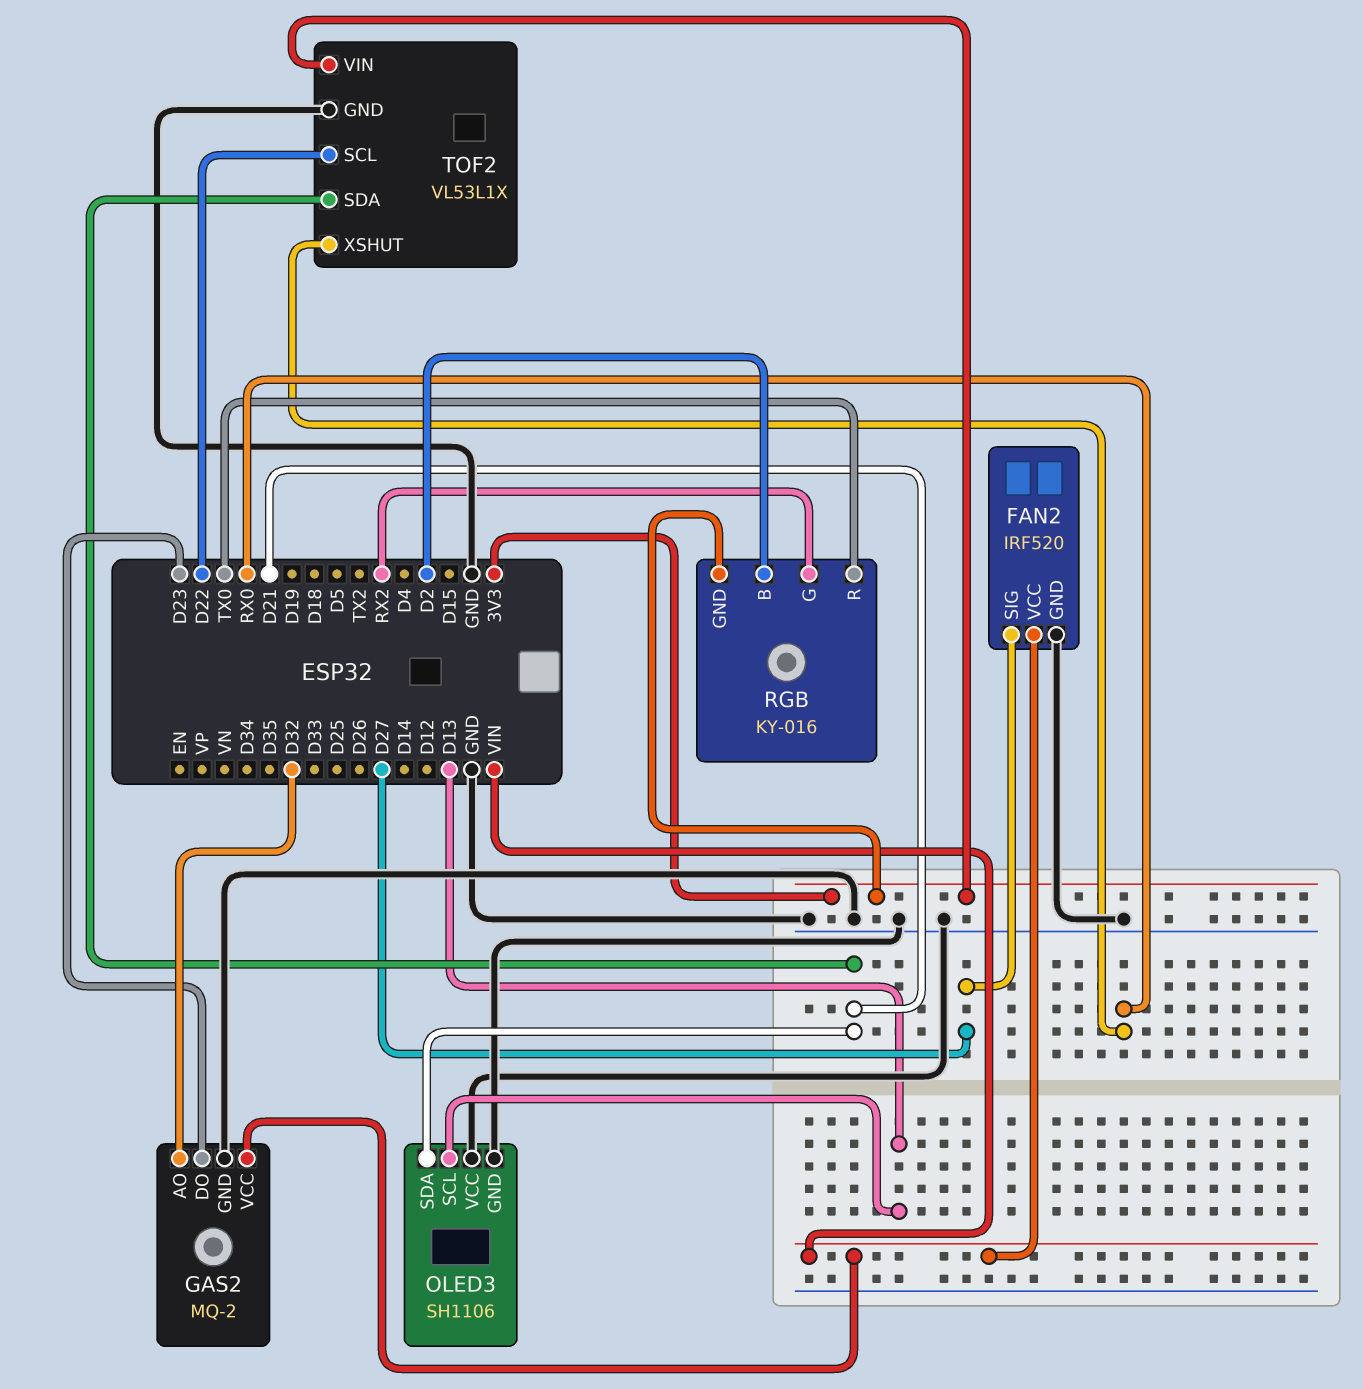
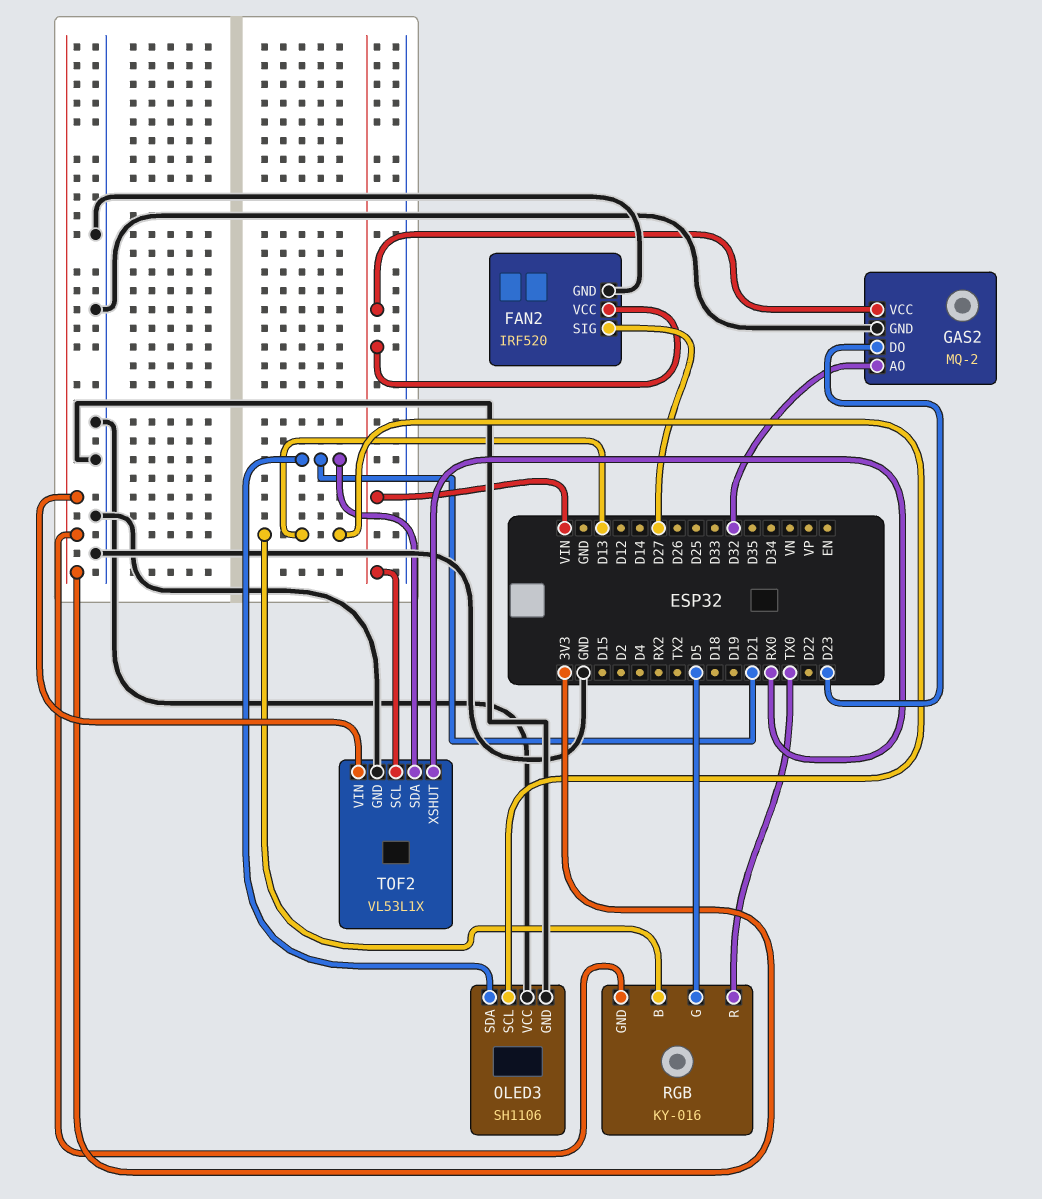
RGB pin B: D2 -> D13
RGB pin G: RX2 -> D5
TOF2 pin SCL: D22 -> VIN

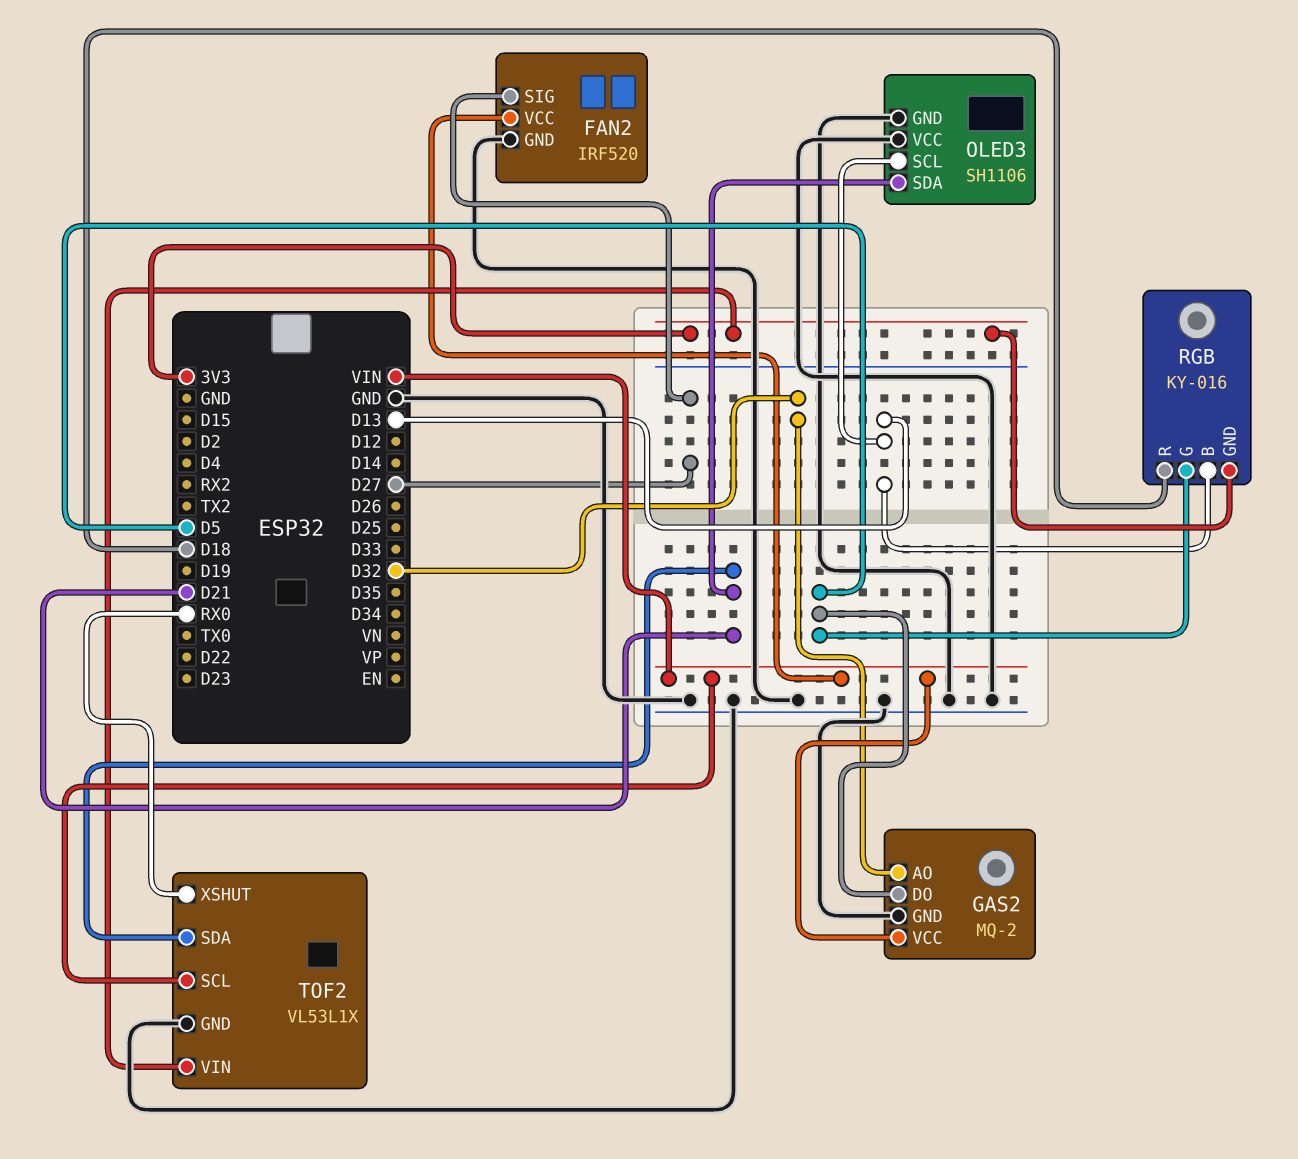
GAS2 pin DO: D23 -> D5
RGB pin R: TX0 -> D18

